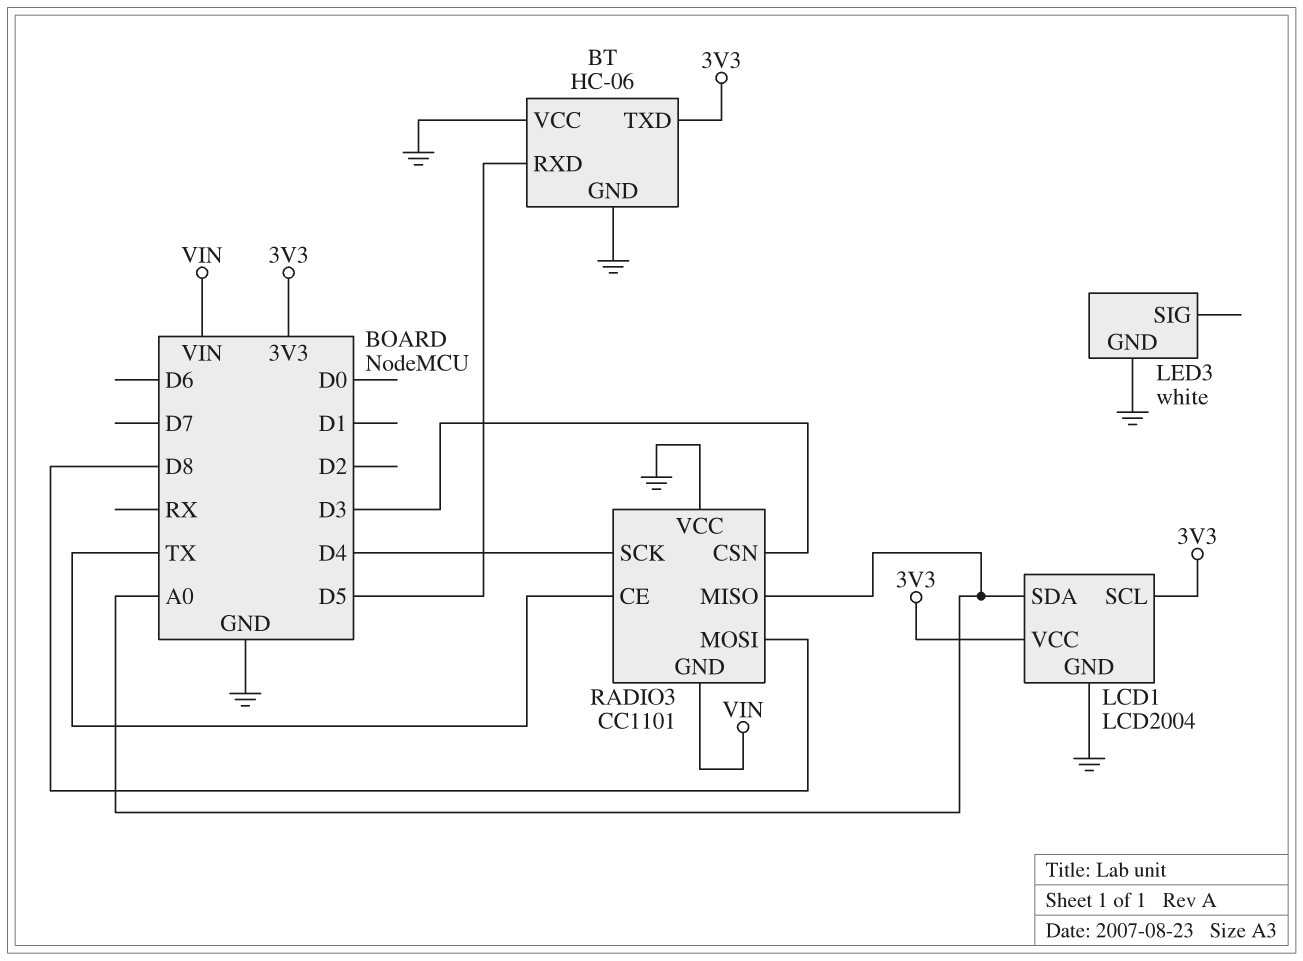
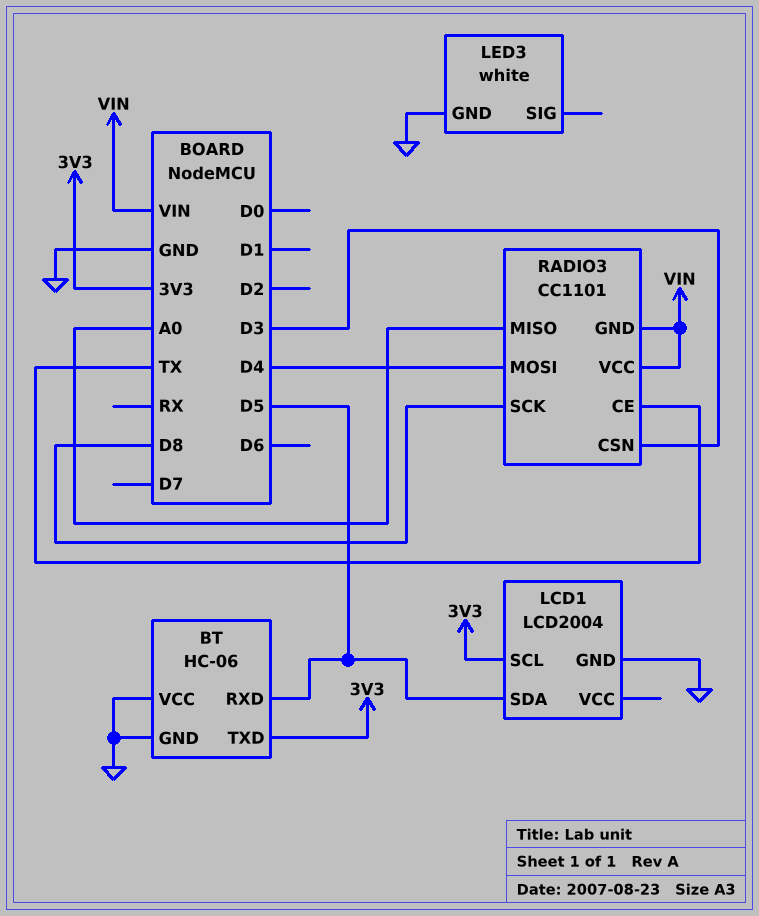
LCD1 pin SDA: A0 -> D5
LCD1 pin VCC: 3V3 -> none
RADIO3 pin MOSI: D8 -> D4
RADIO3 pin SCK: D4 -> D8
RADIO3 pin VCC: GND -> VIN

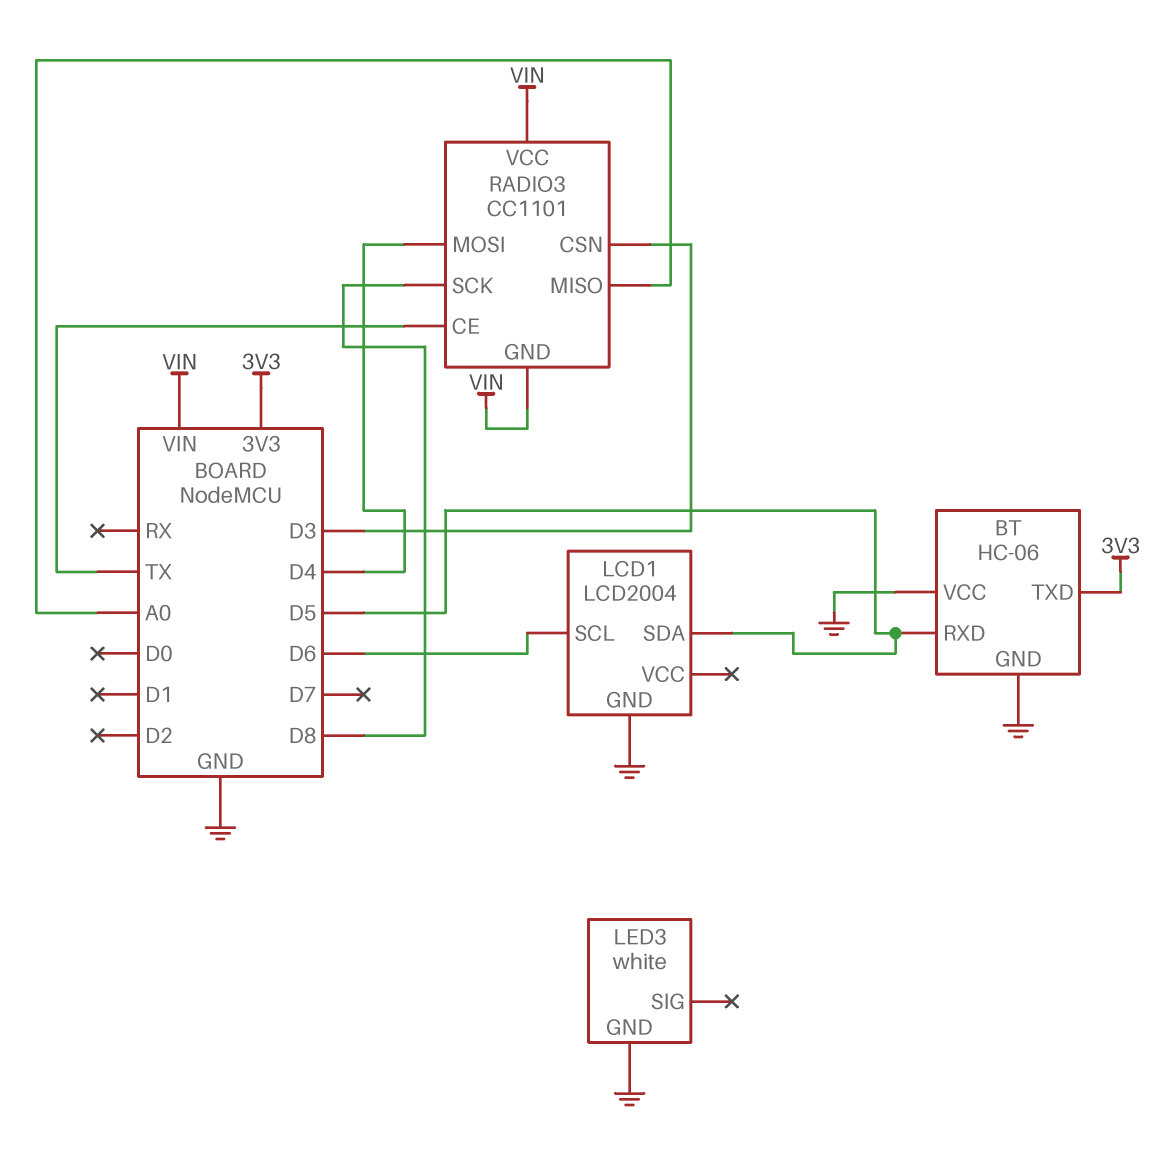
LCD1 pin SCL: 3V3 -> D6

